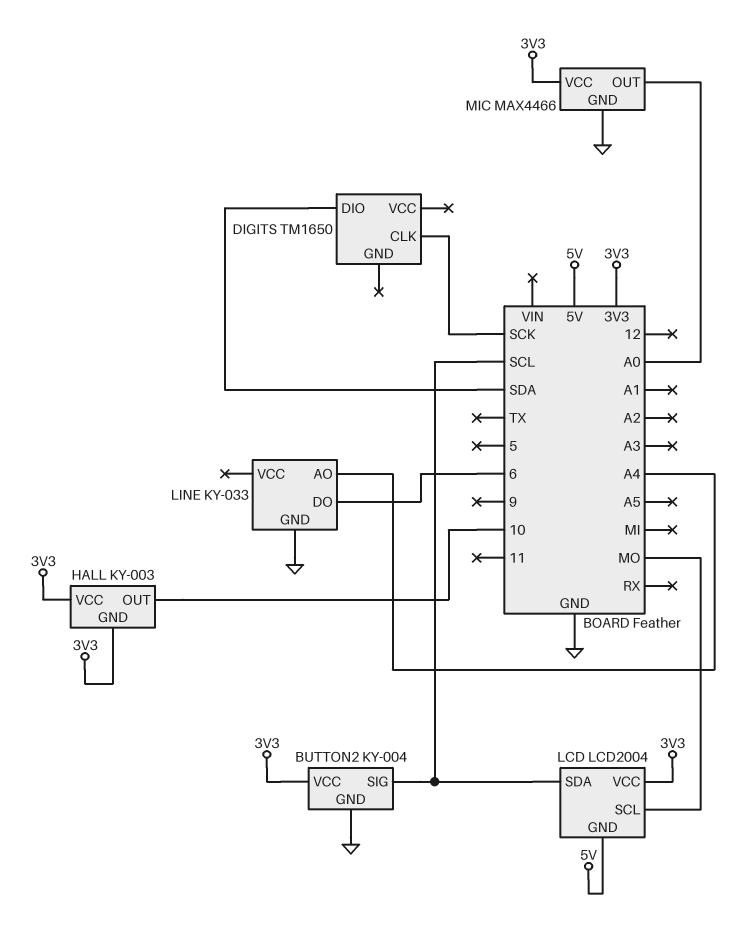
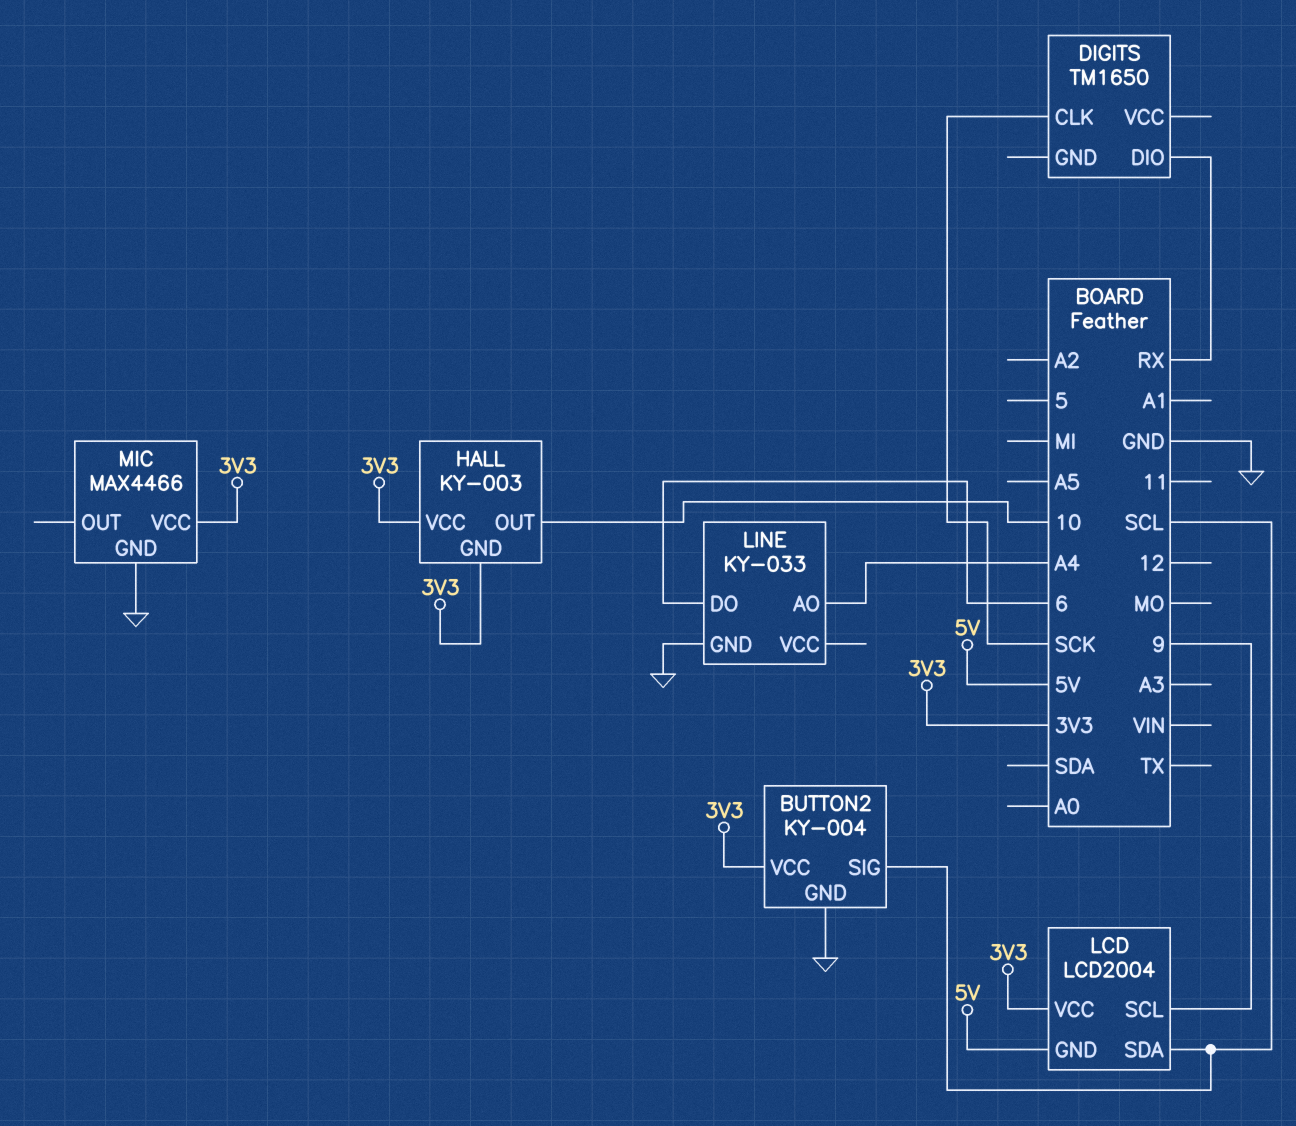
DIGITS pin DIO: SDA -> RX
LCD pin SCL: MO -> 9
MIC pin OUT: A0 -> none

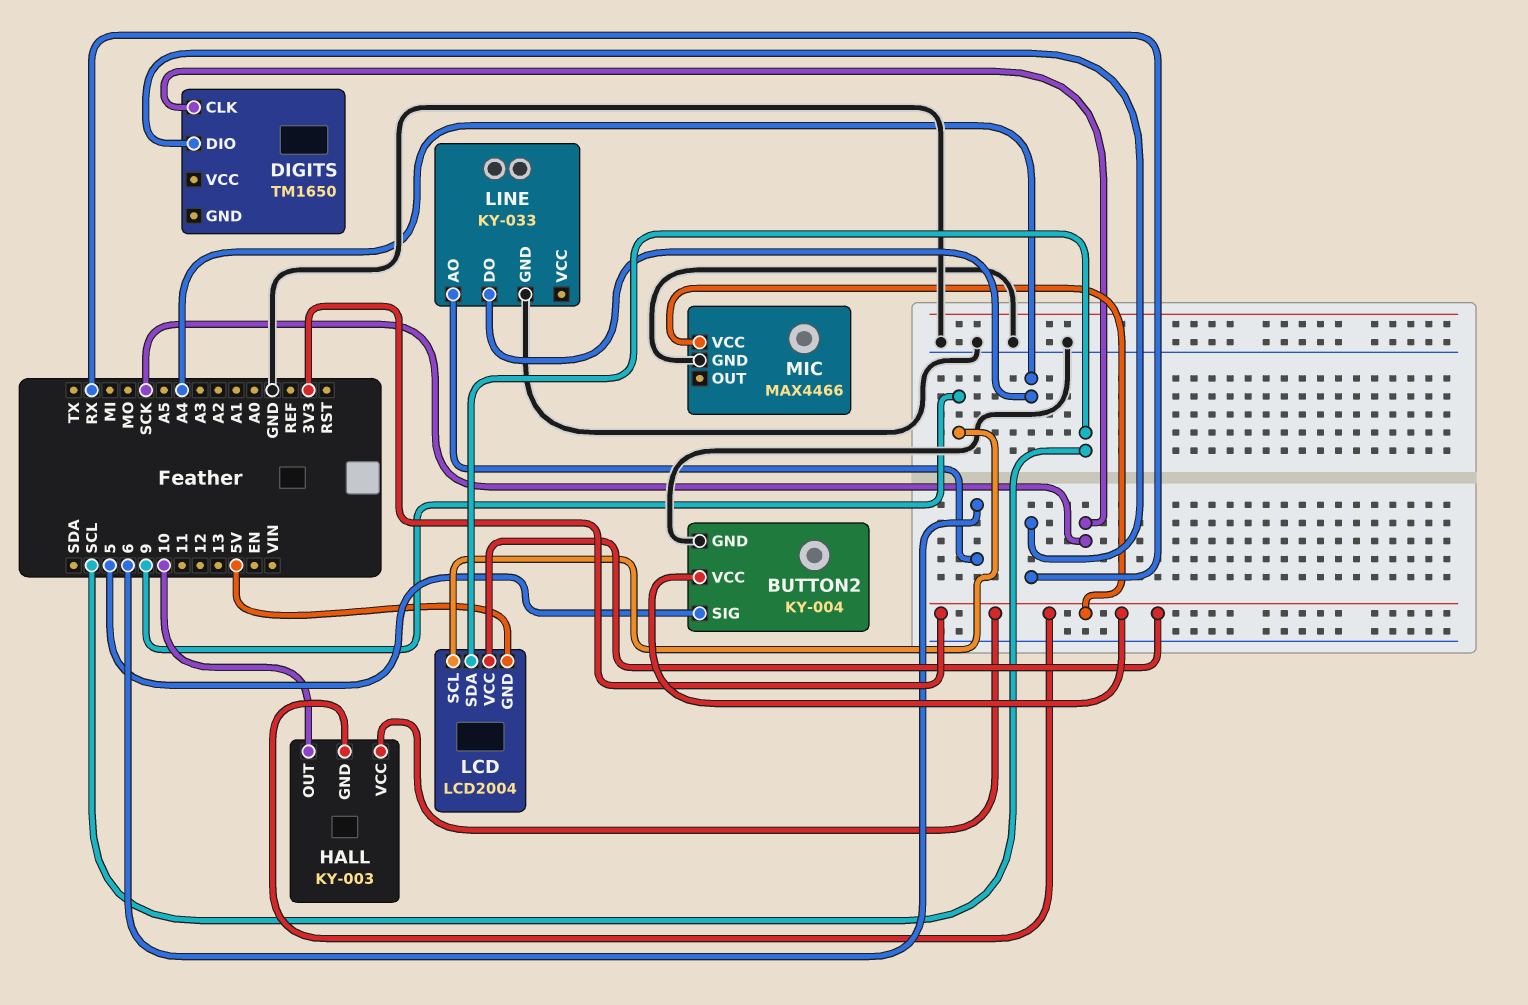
BUTTON2 pin SIG: SCL -> 5
LINE pin AO: A4 -> 6
LINE pin DO: 6 -> A4

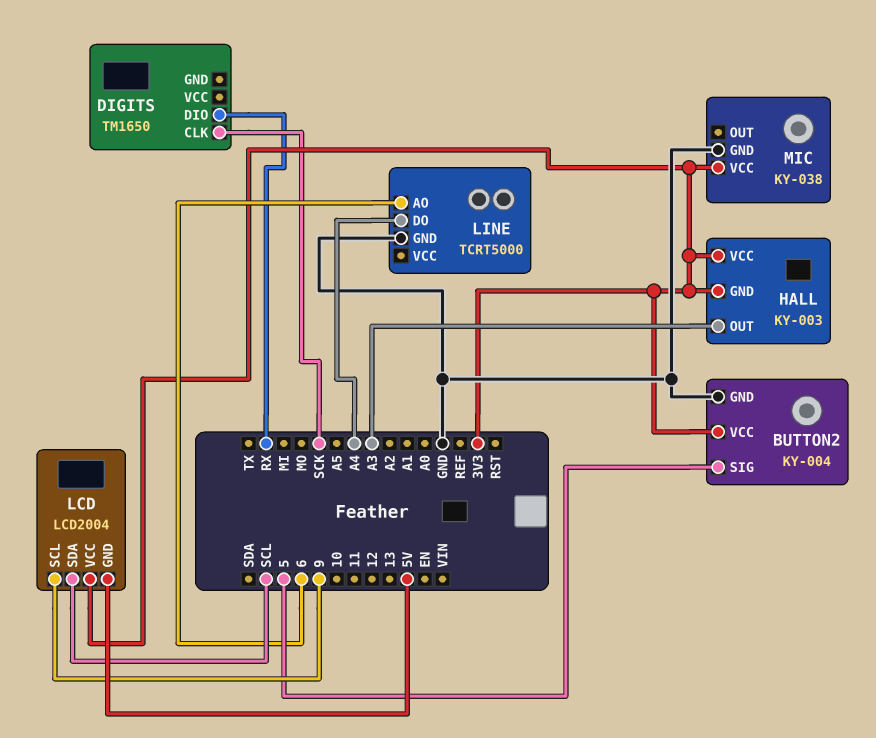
HALL pin OUT: 10 -> A3
LINE: KY-033 -> TCRT5000
MIC: MAX4466 -> KY-038

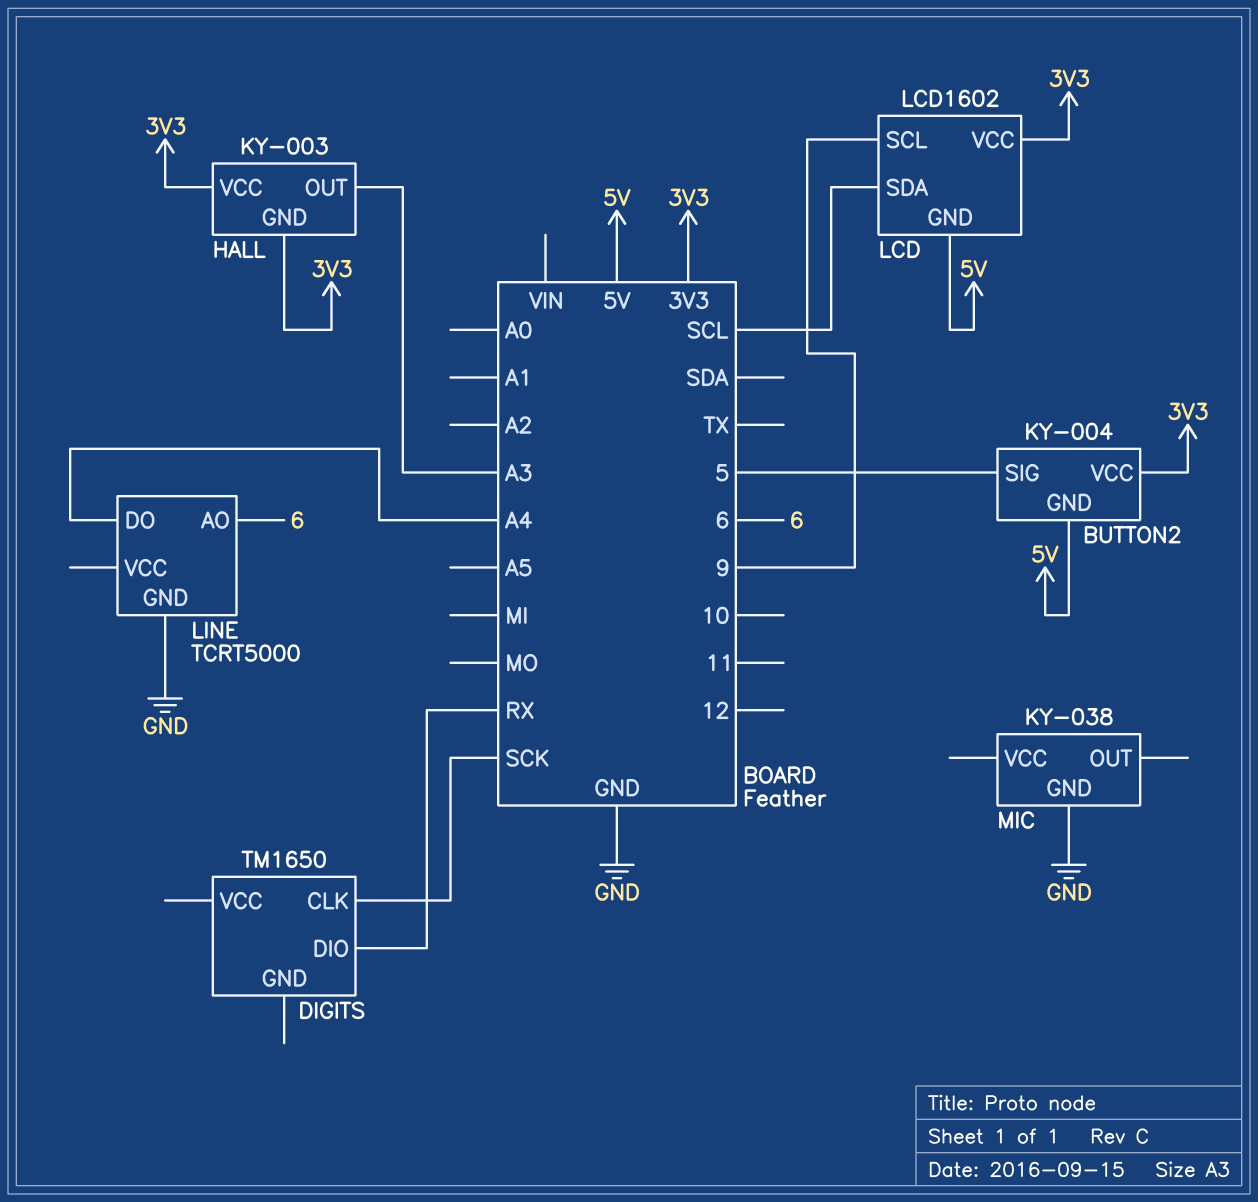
BUTTON2 pin GND: GND -> 5V
LCD: LCD2004 -> LCD1602
MIC pin VCC: 3V3 -> none

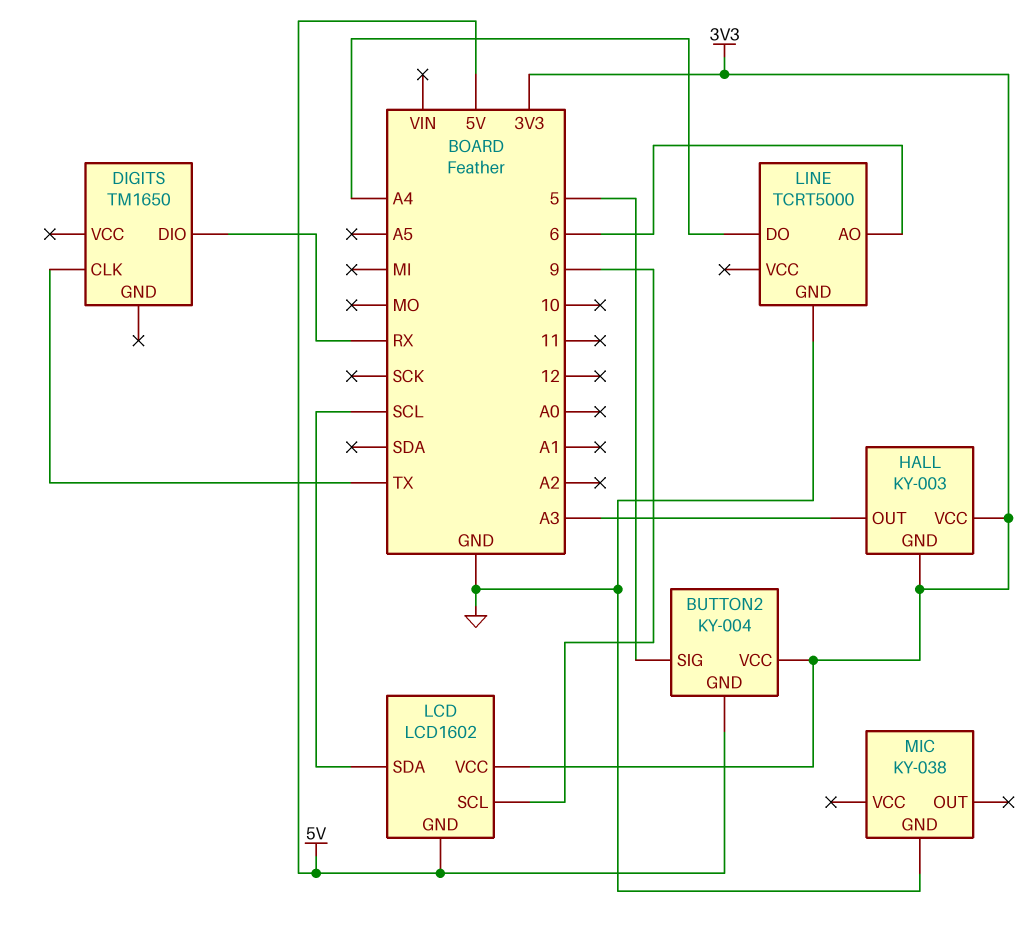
DIGITS pin CLK: SCK -> TX

